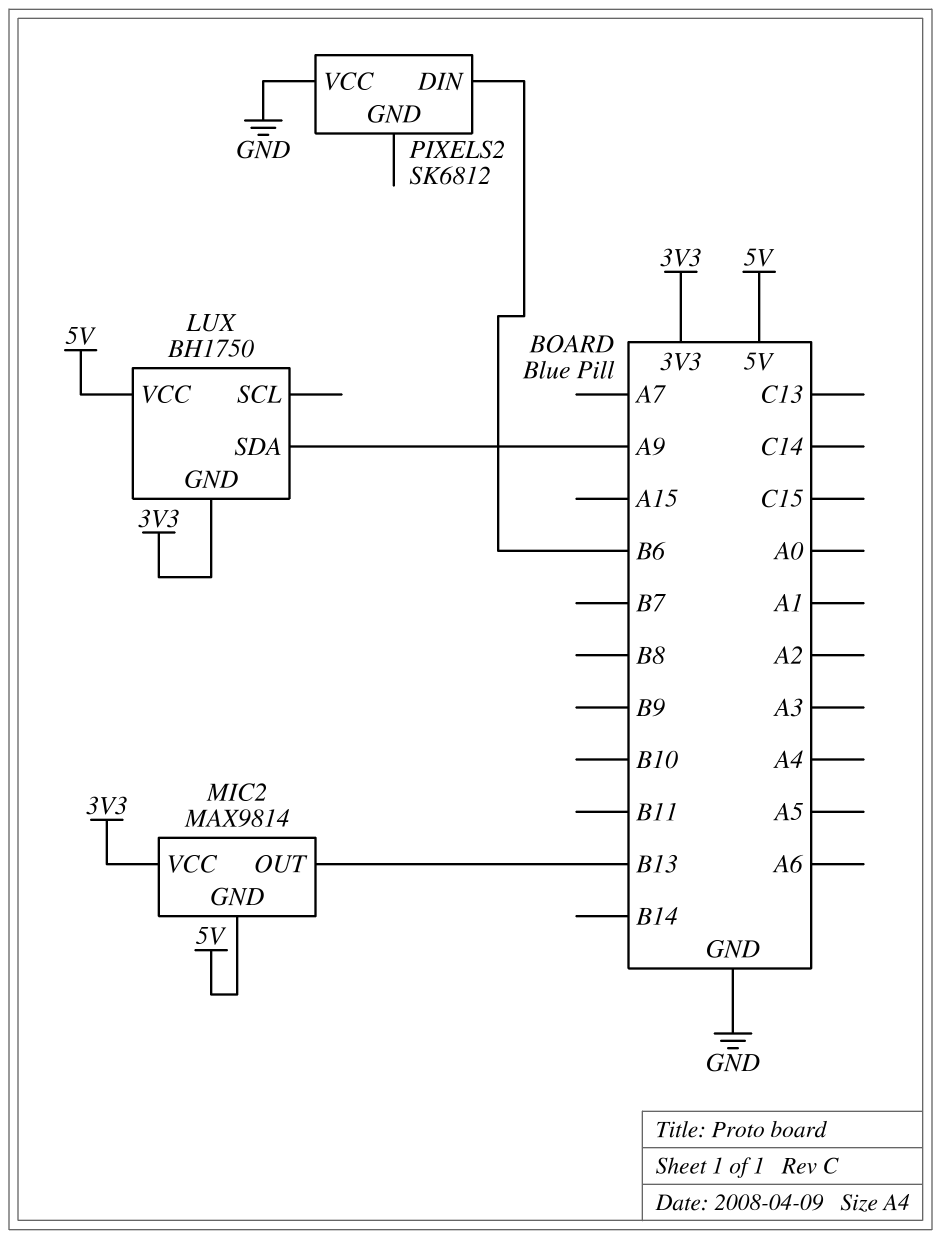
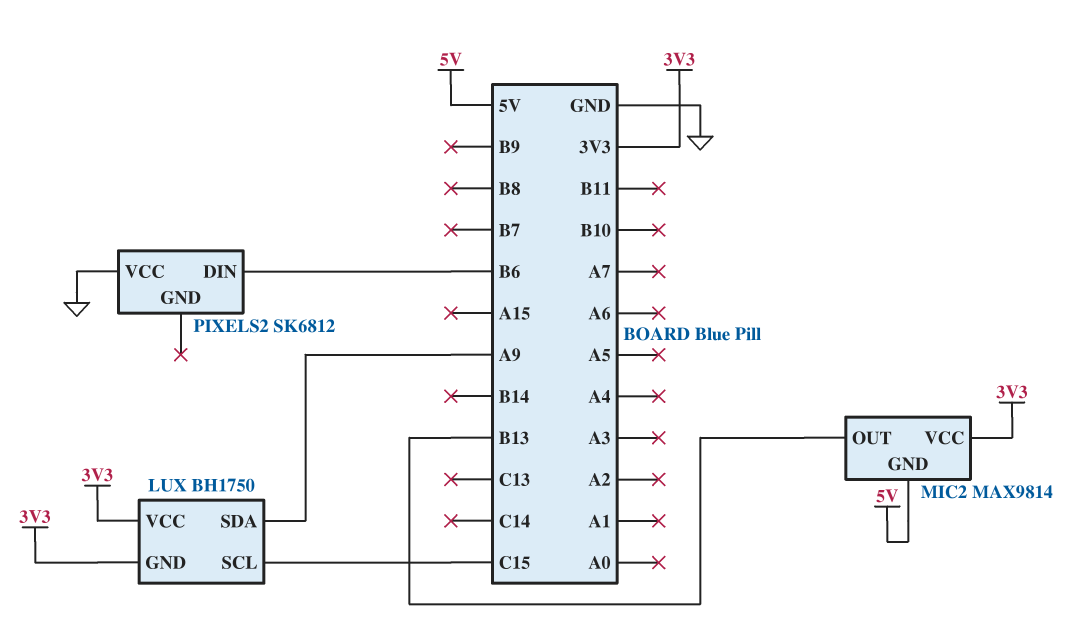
LUX pin SCL: none -> C15
LUX pin VCC: 5V -> 3V3

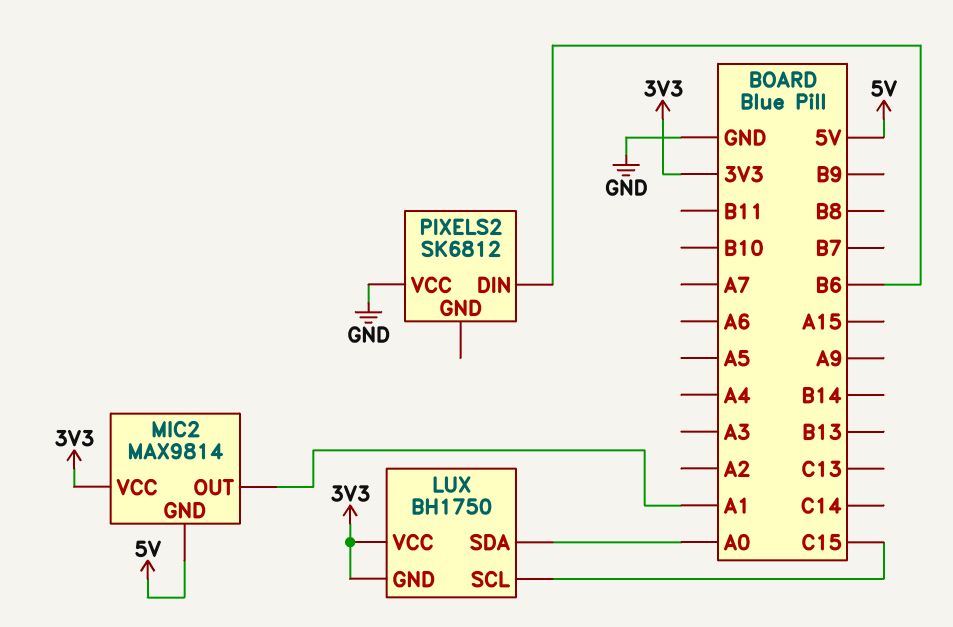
LUX pin SDA: A9 -> A0
MIC2 pin OUT: B13 -> A1

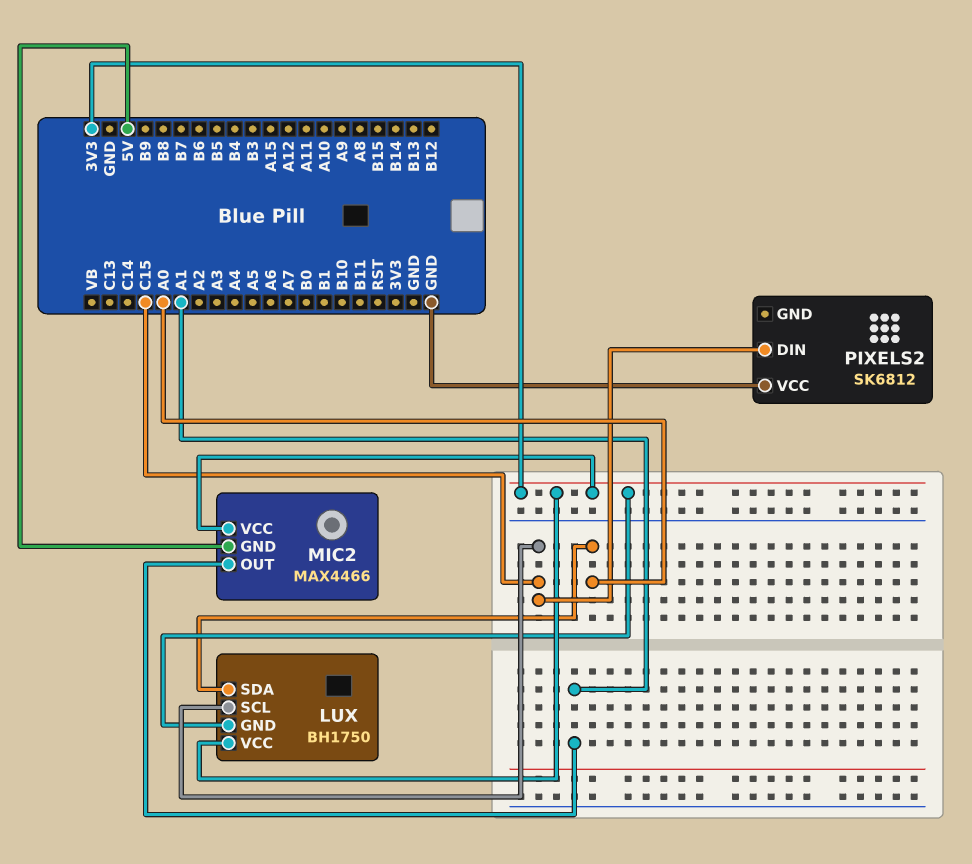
MIC2: MAX9814 -> MAX4466
PIXELS2 pin DIN: B6 -> C15

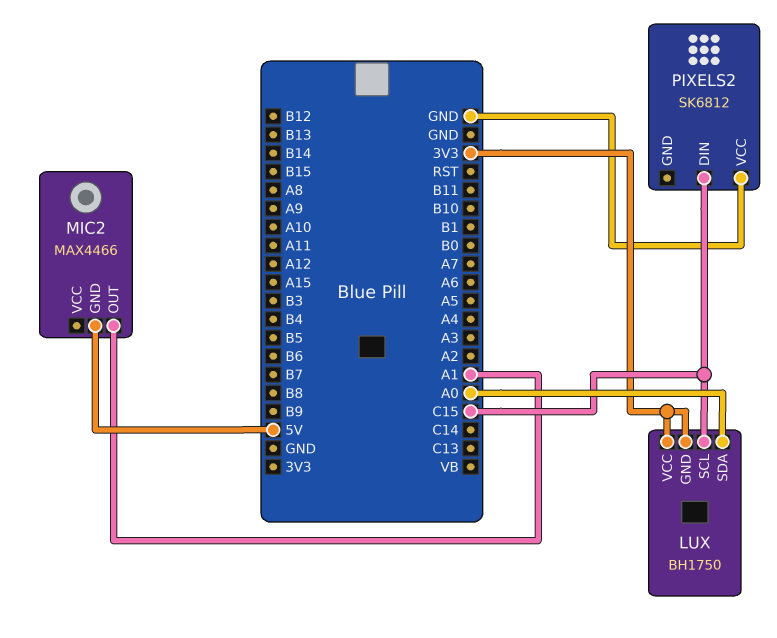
MIC2 pin VCC: 3V3 -> none

